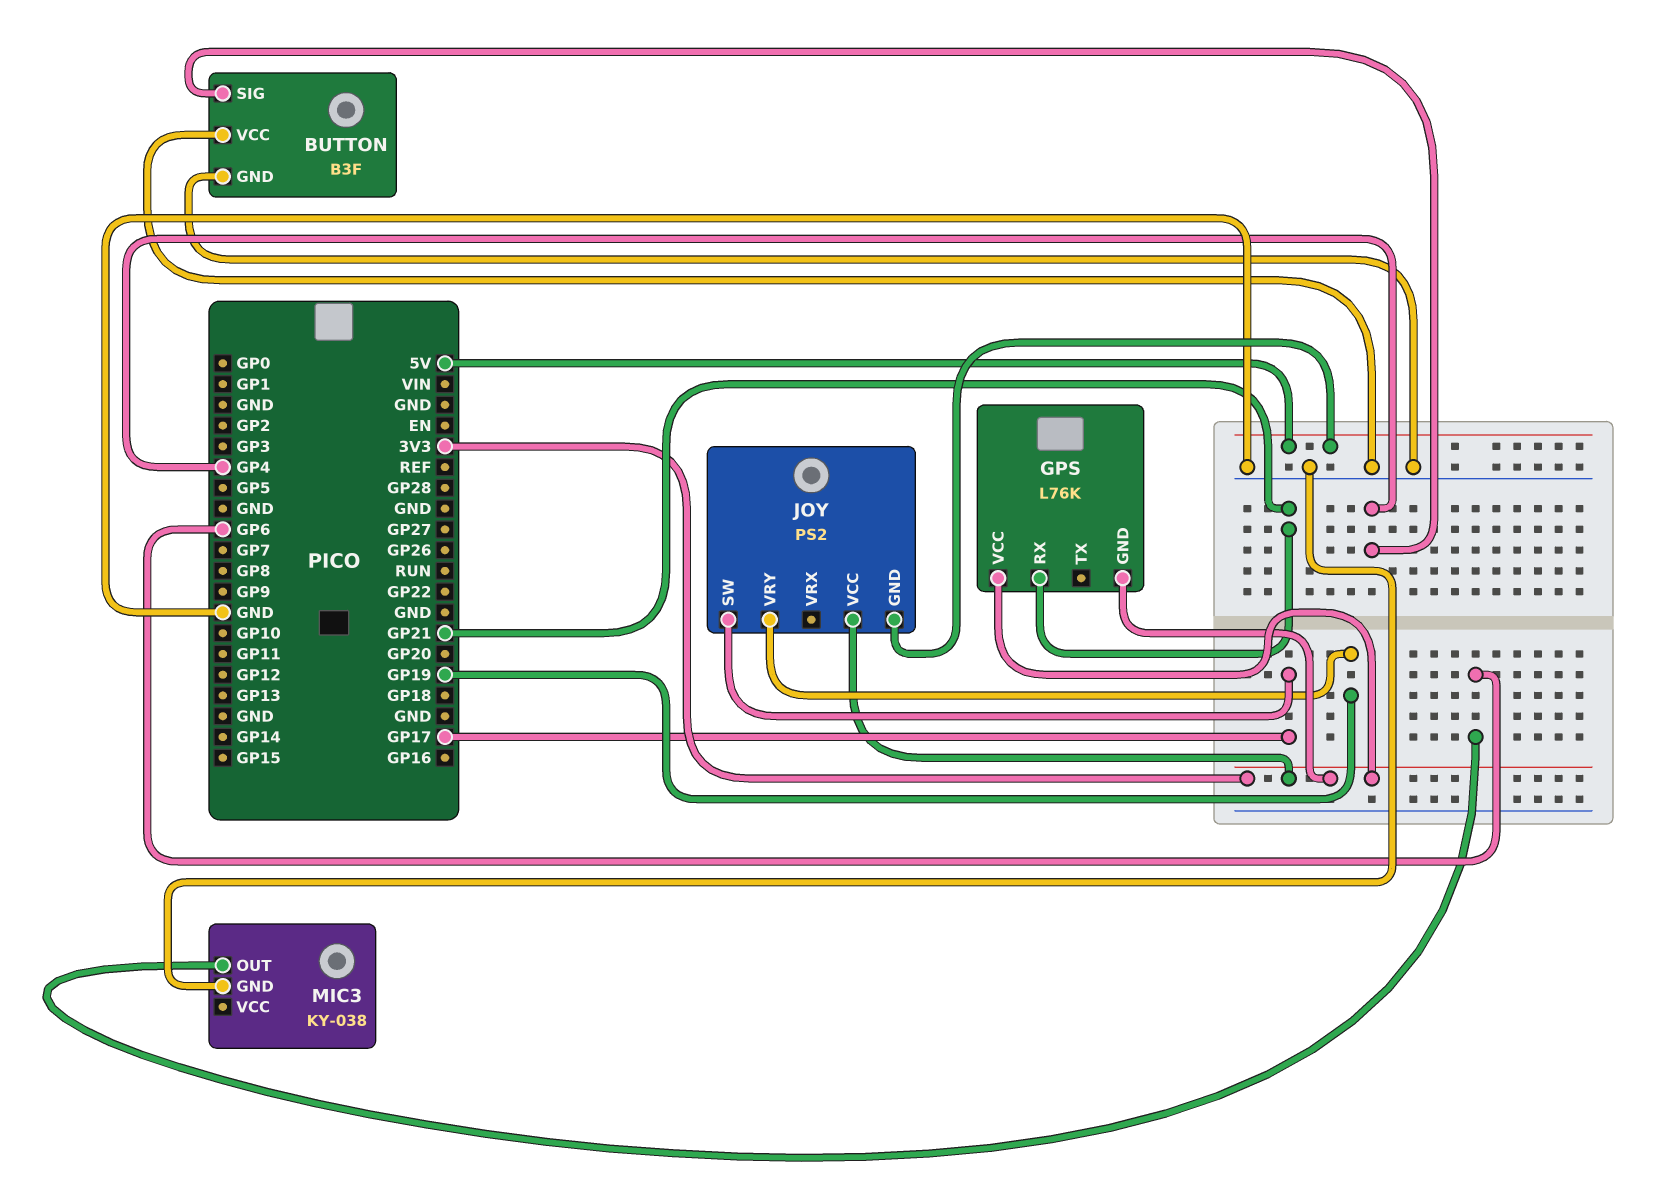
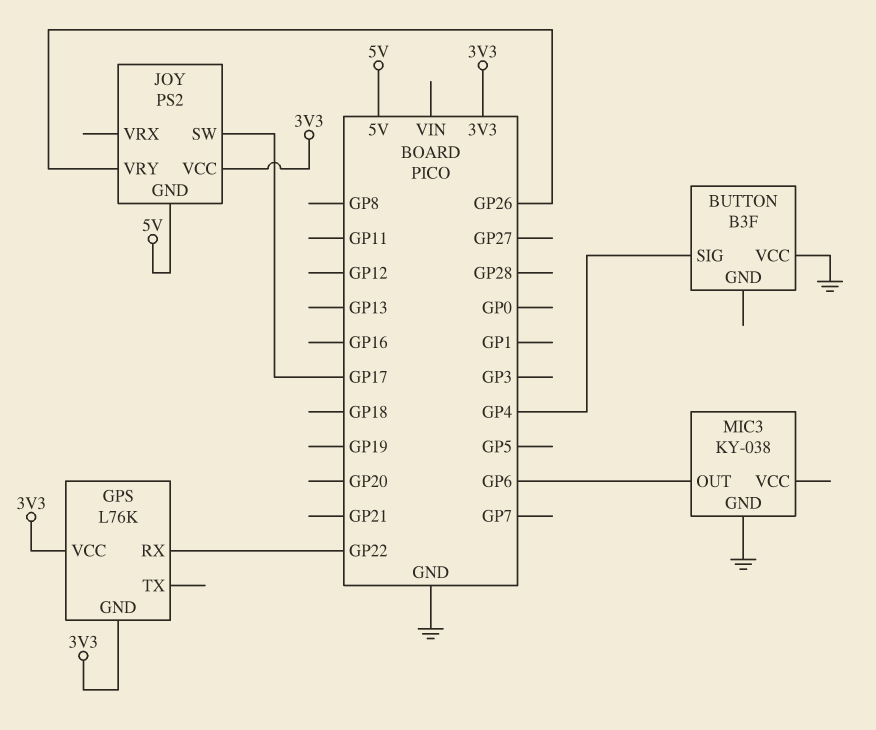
BUTTON pin GND: GND -> none
GPS pin RX: GP21 -> GP22
JOY pin VRY: GP19 -> GP26

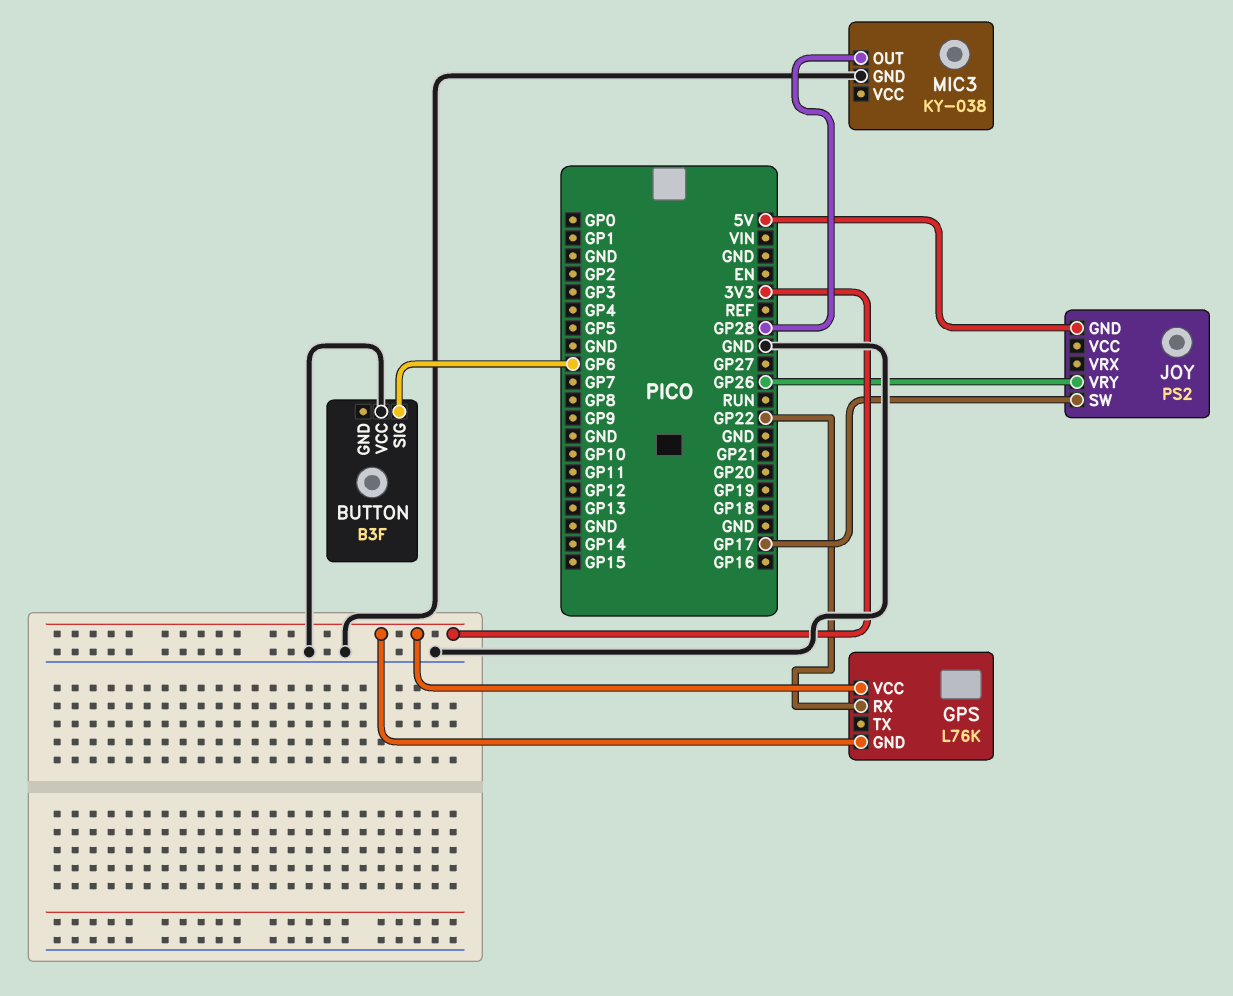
BUTTON pin SIG: GP4 -> GP6
JOY pin VCC: 3V3 -> none
MIC3 pin OUT: GP6 -> GP28

